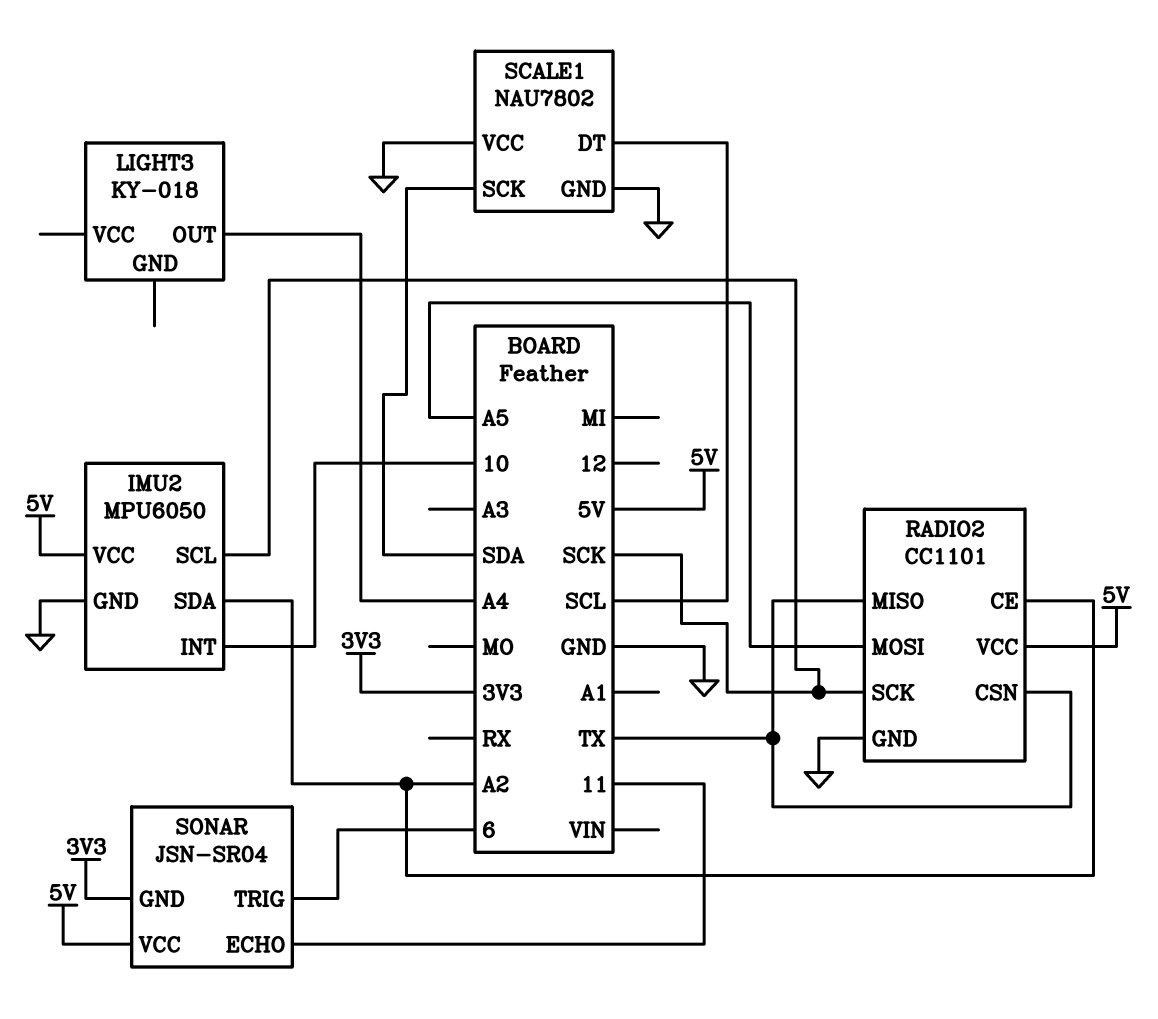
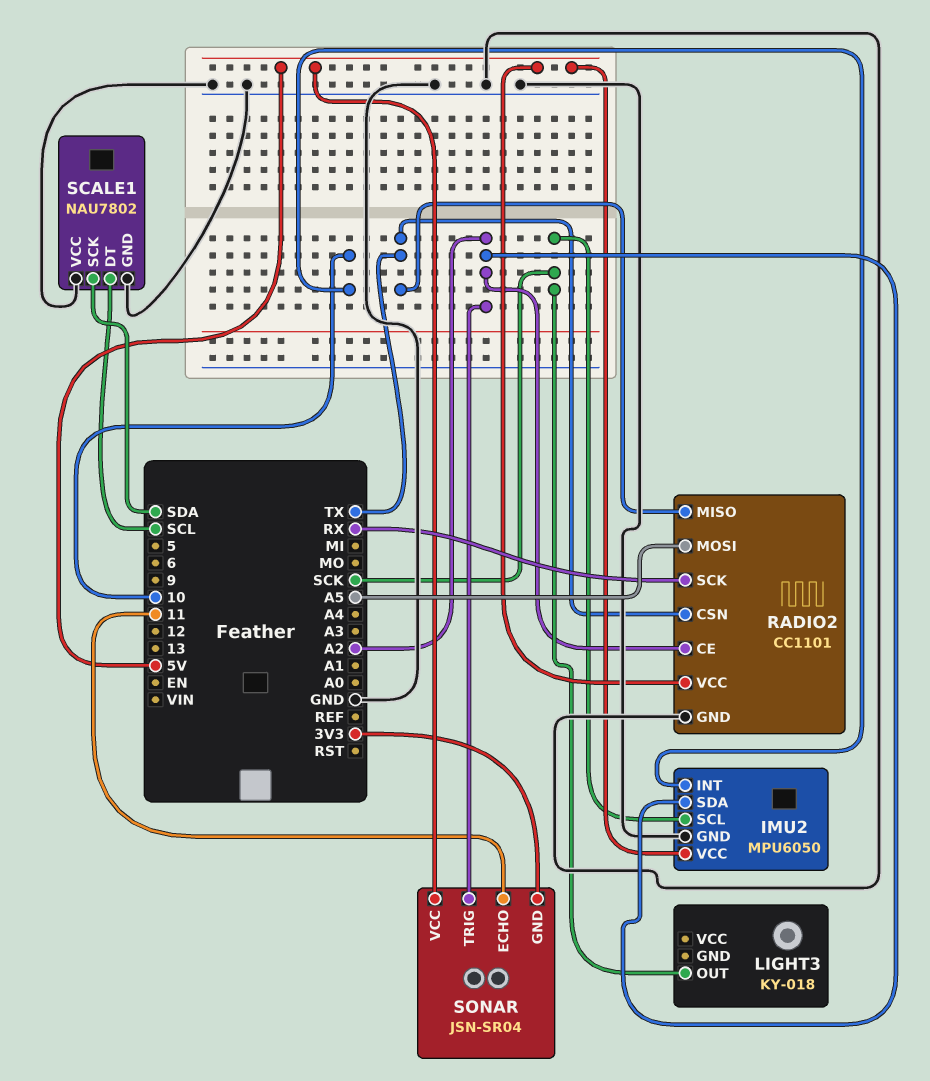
LIGHT3 pin OUT: A4 -> SCK
RADIO2 pin SCK: SCK -> RX
SONAR pin TRIG: 6 -> A2

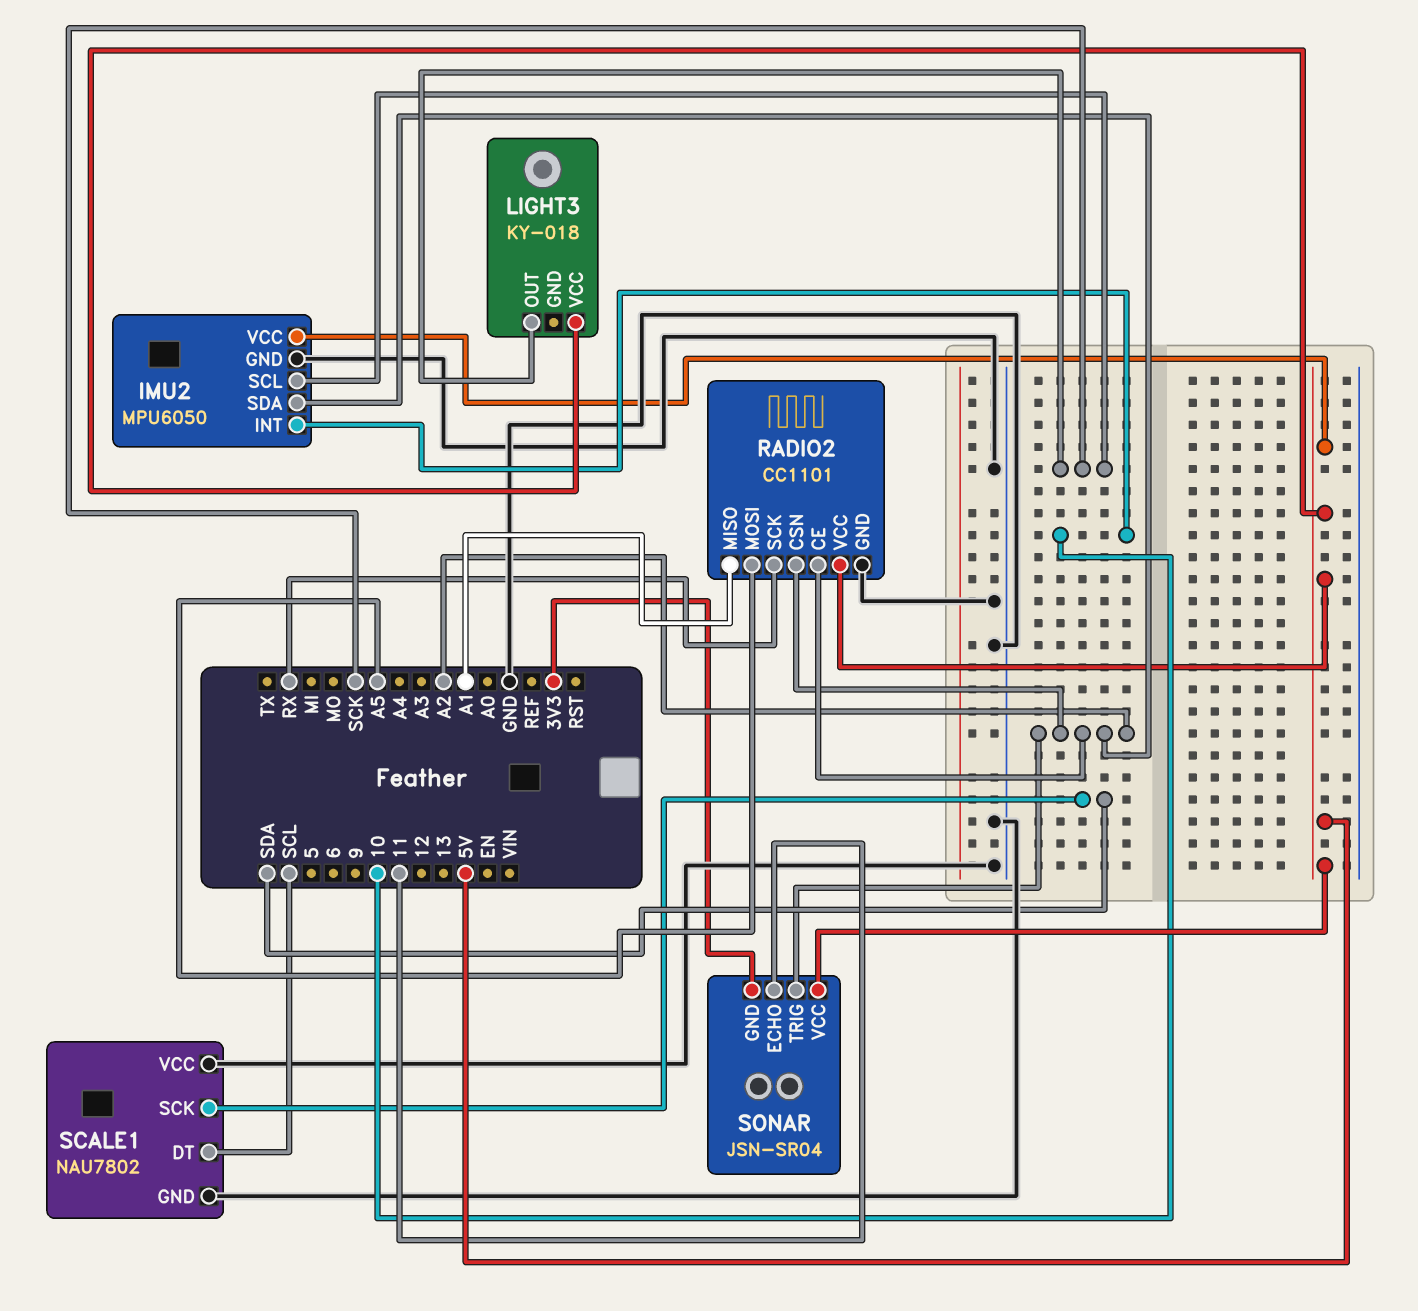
LIGHT3 pin VCC: none -> 5V
RADIO2 pin CSN: TX -> A2
RADIO2 pin MISO: TX -> A1

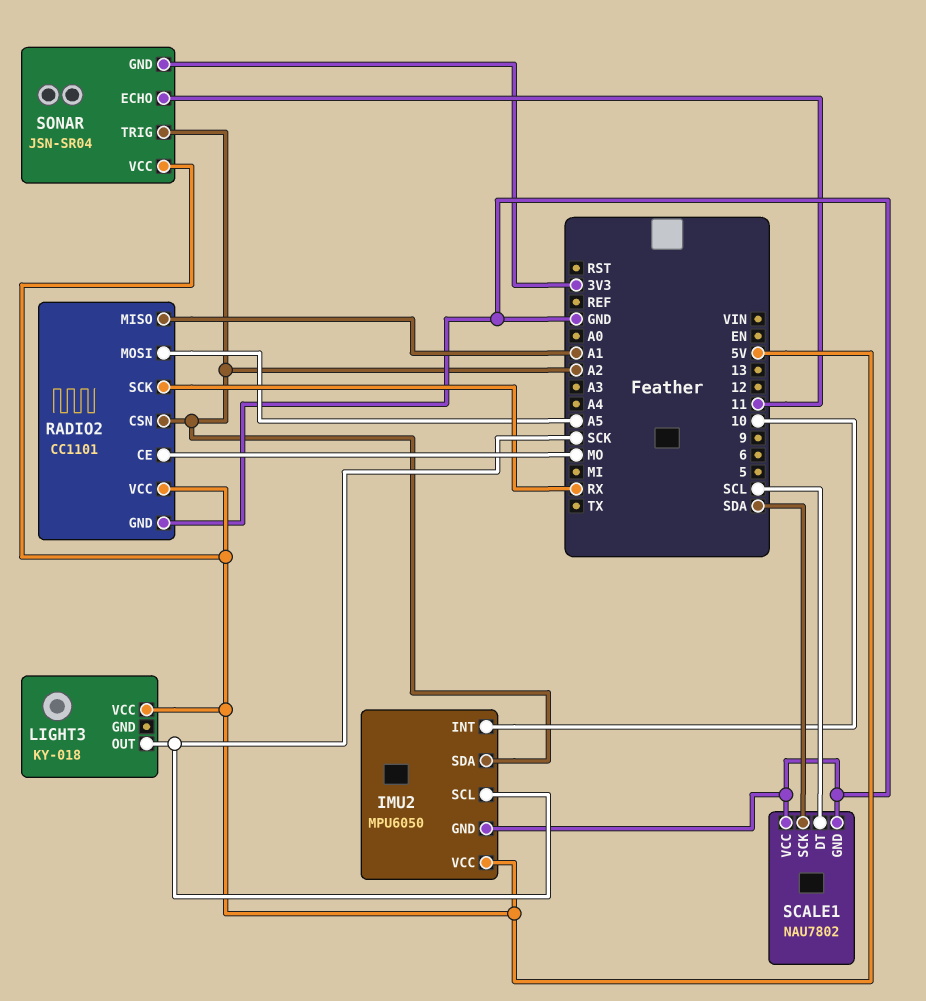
RADIO2 pin CE: A2 -> MO

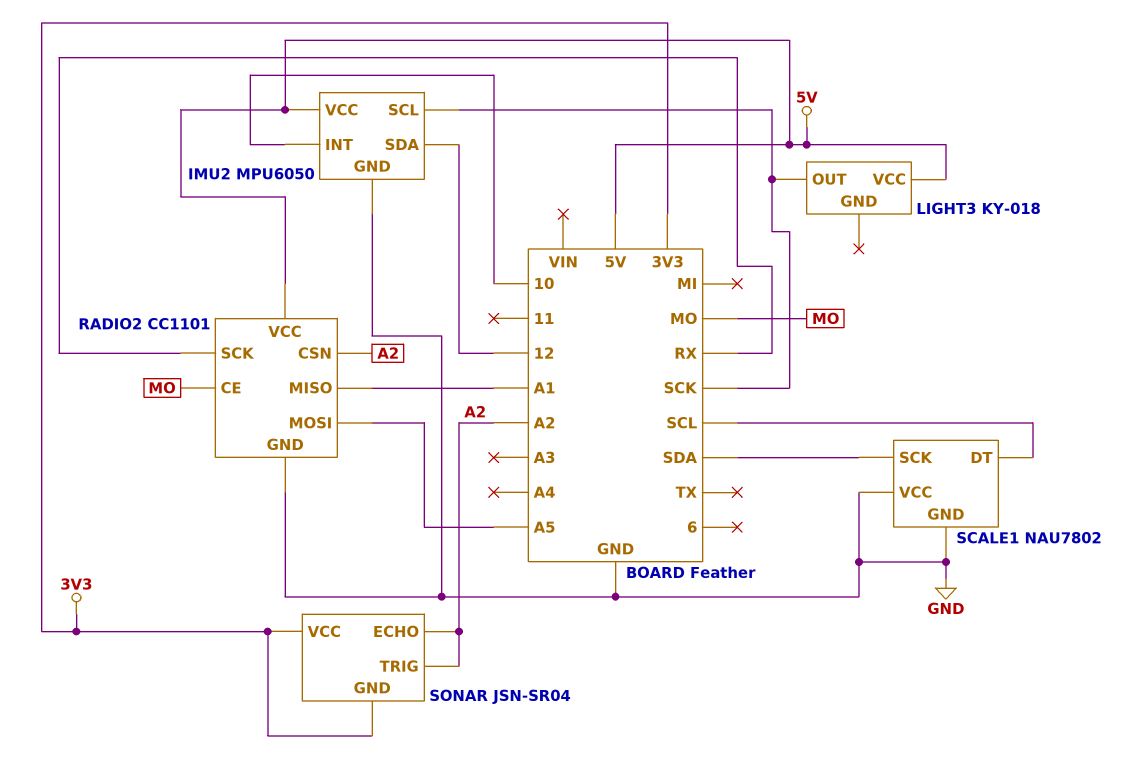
IMU2 pin SDA: A2 -> 12
SONAR pin ECHO: 11 -> A2
SONAR pin VCC: 5V -> 3V3

